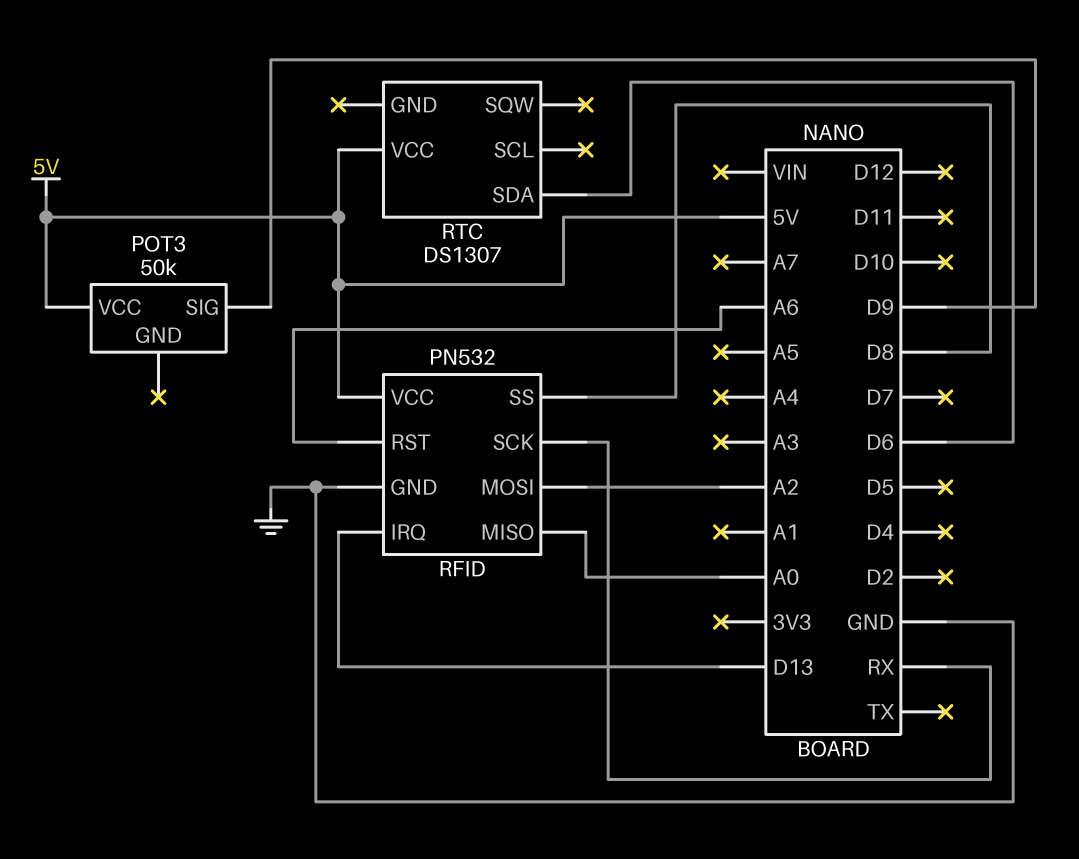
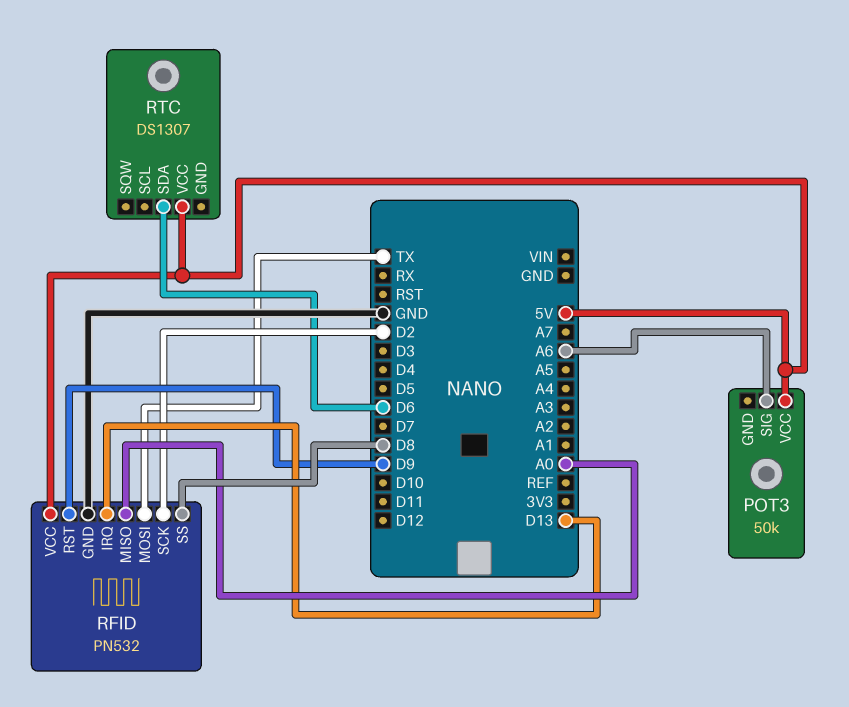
POT3 pin SIG: D9 -> A6
RFID pin MOSI: A2 -> TX
RFID pin RST: A6 -> D9
RFID pin SCK: RX -> D2

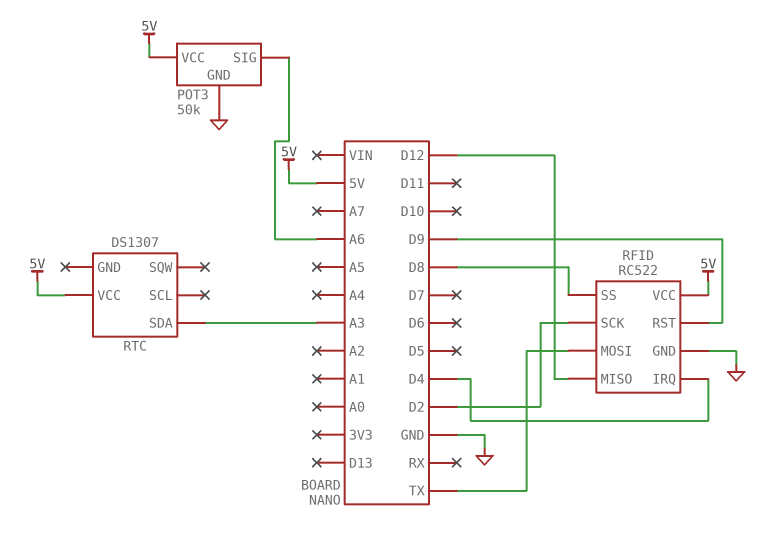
POT3 pin GND: none -> GND
RFID: PN532 -> RC522
RFID pin IRQ: D13 -> D4
RFID pin MISO: A0 -> D12
RTC pin SDA: D6 -> A3

